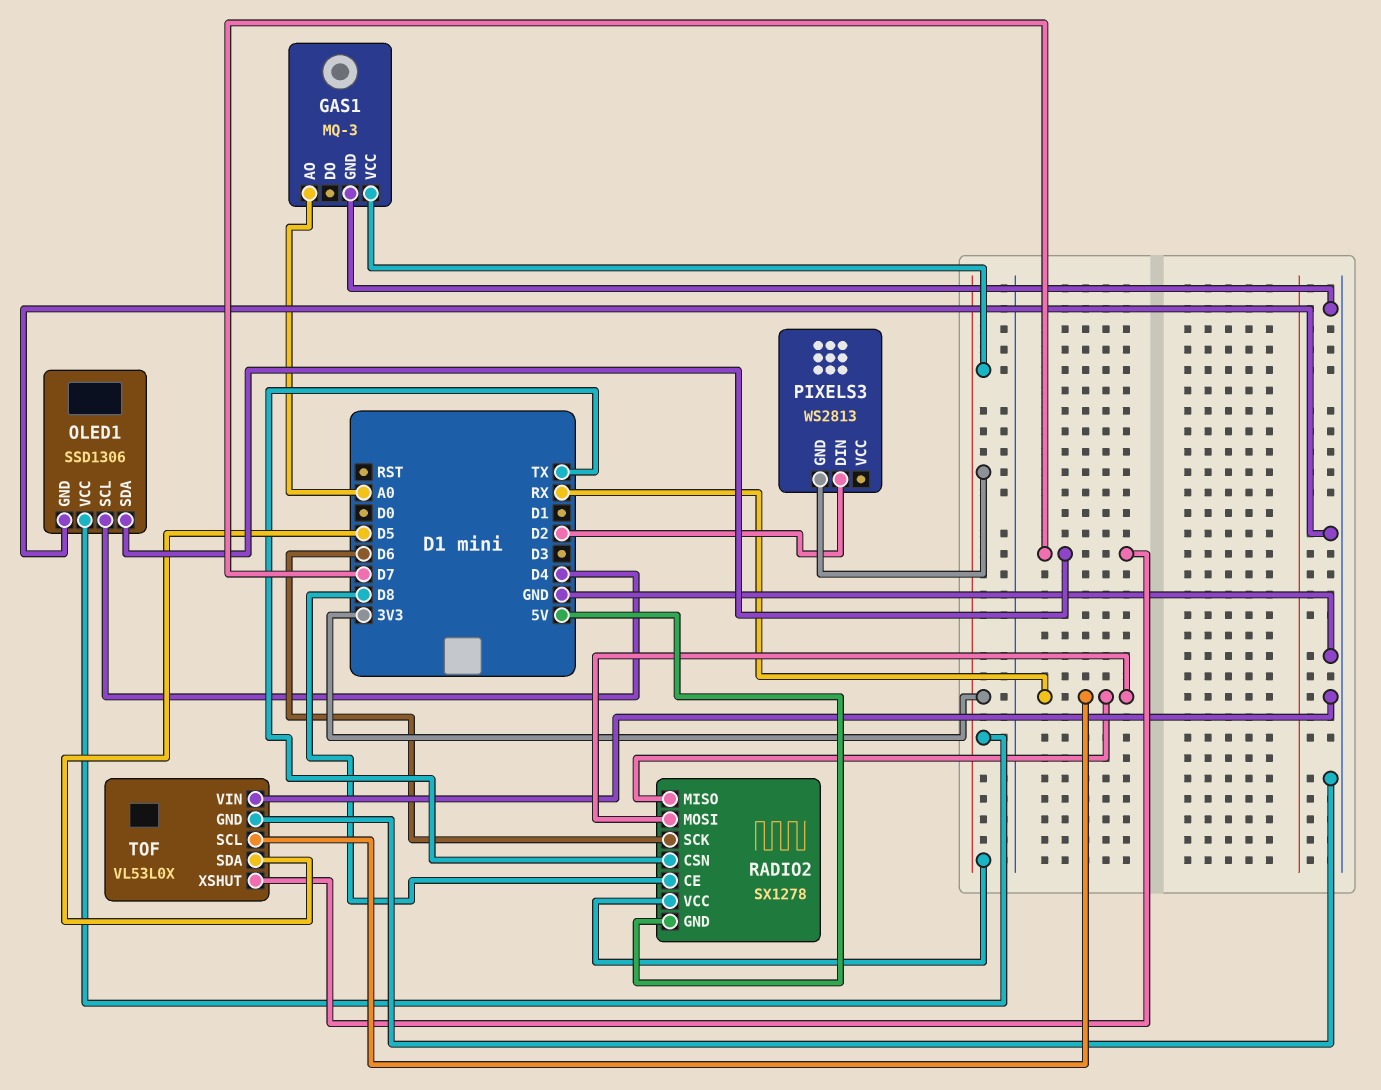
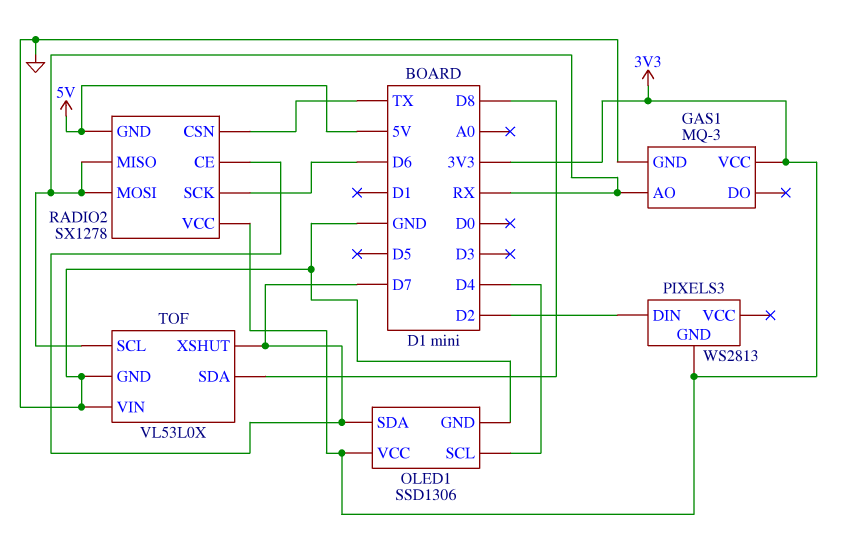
GAS1 pin AO: A0 -> RX
RADIO2 pin CE: D8 -> D7
TOF pin SDA: D5 -> D8

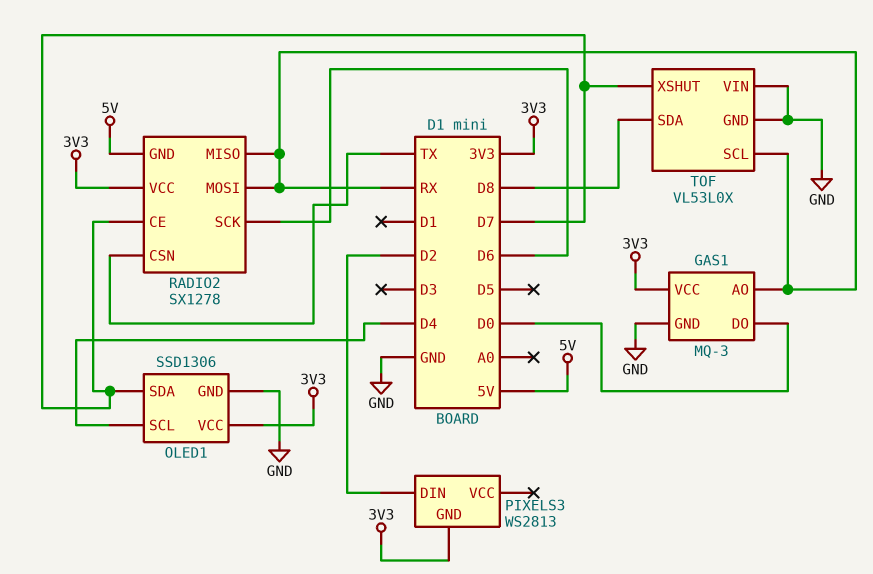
GAS1 pin DO: none -> D0

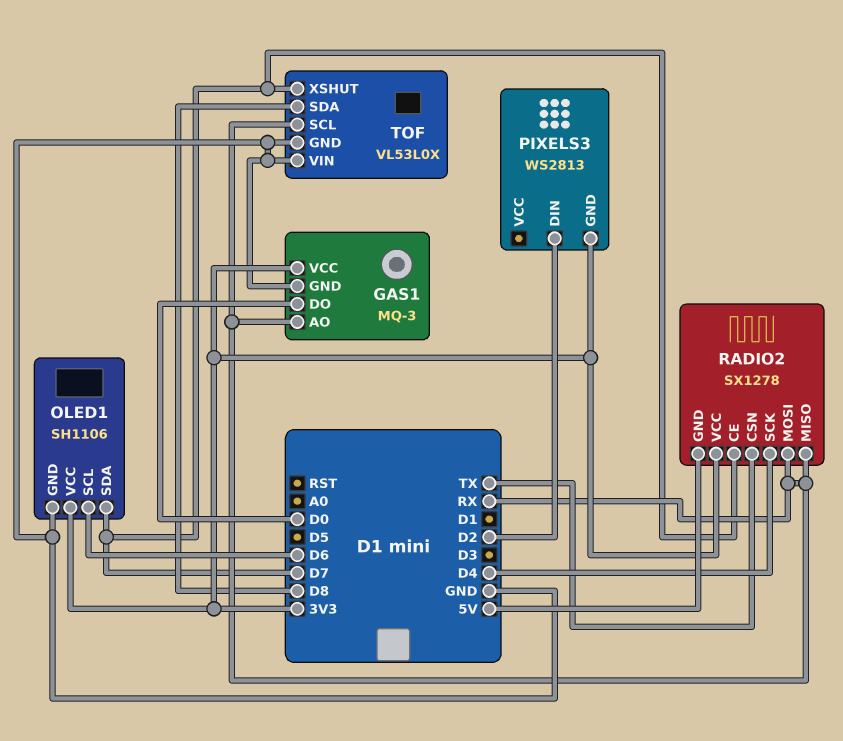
OLED1: SSD1306 -> SH1106
OLED1 pin SCL: D4 -> D6
RADIO2 pin SCK: D6 -> D4

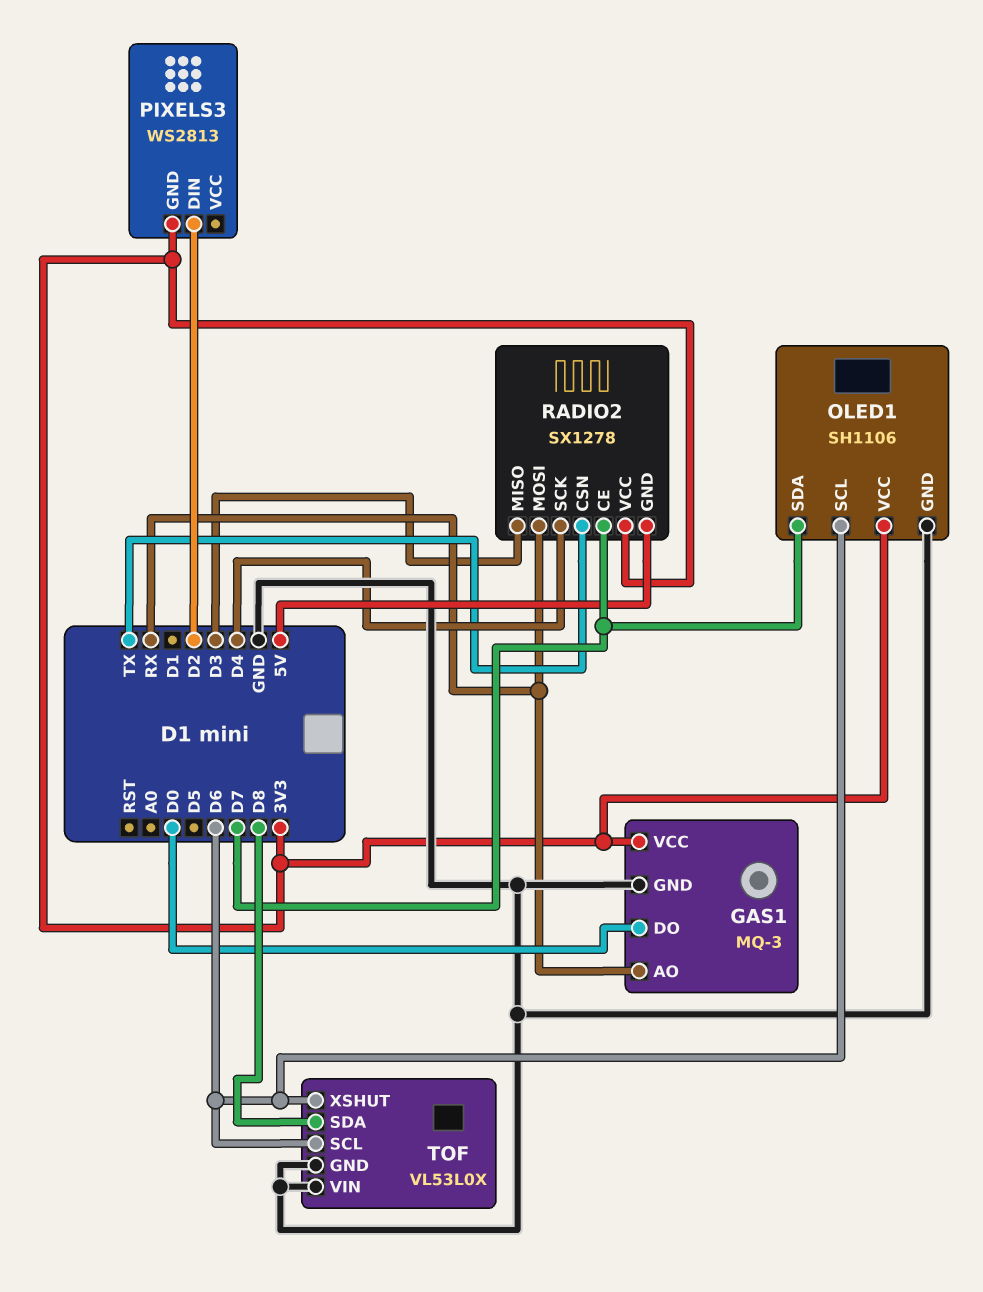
RADIO2 pin MISO: RX -> D3
TOF pin SCL: RX -> D6
TOF pin XSHUT: D7 -> D6

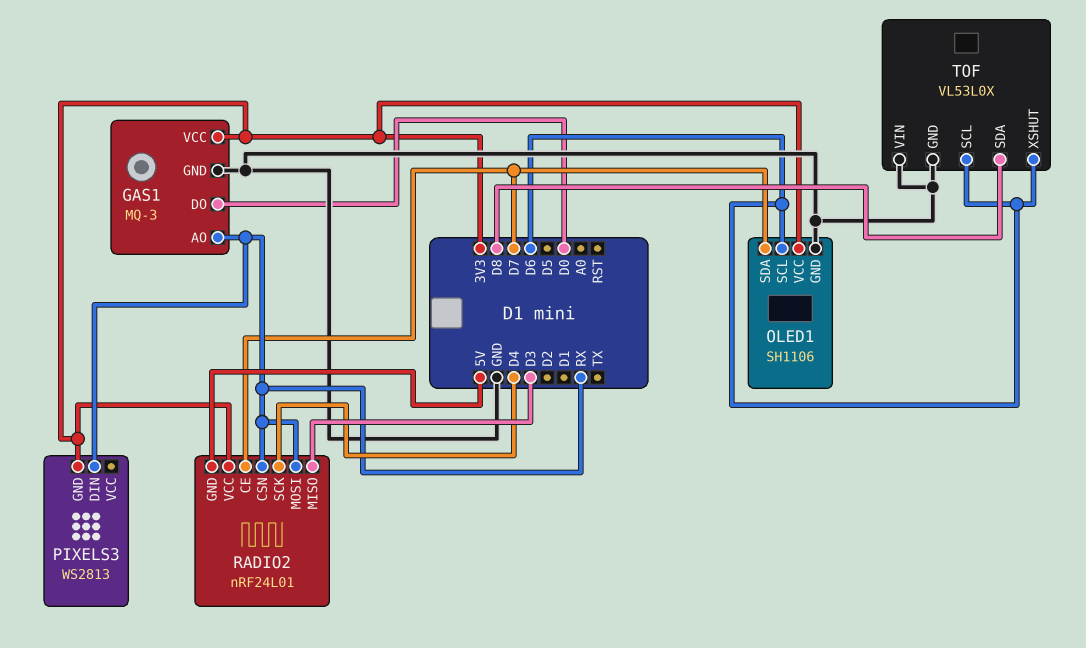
PIXELS3 pin DIN: D2 -> RX
RADIO2: SX1278 -> nRF24L01
RADIO2 pin CSN: TX -> RX

